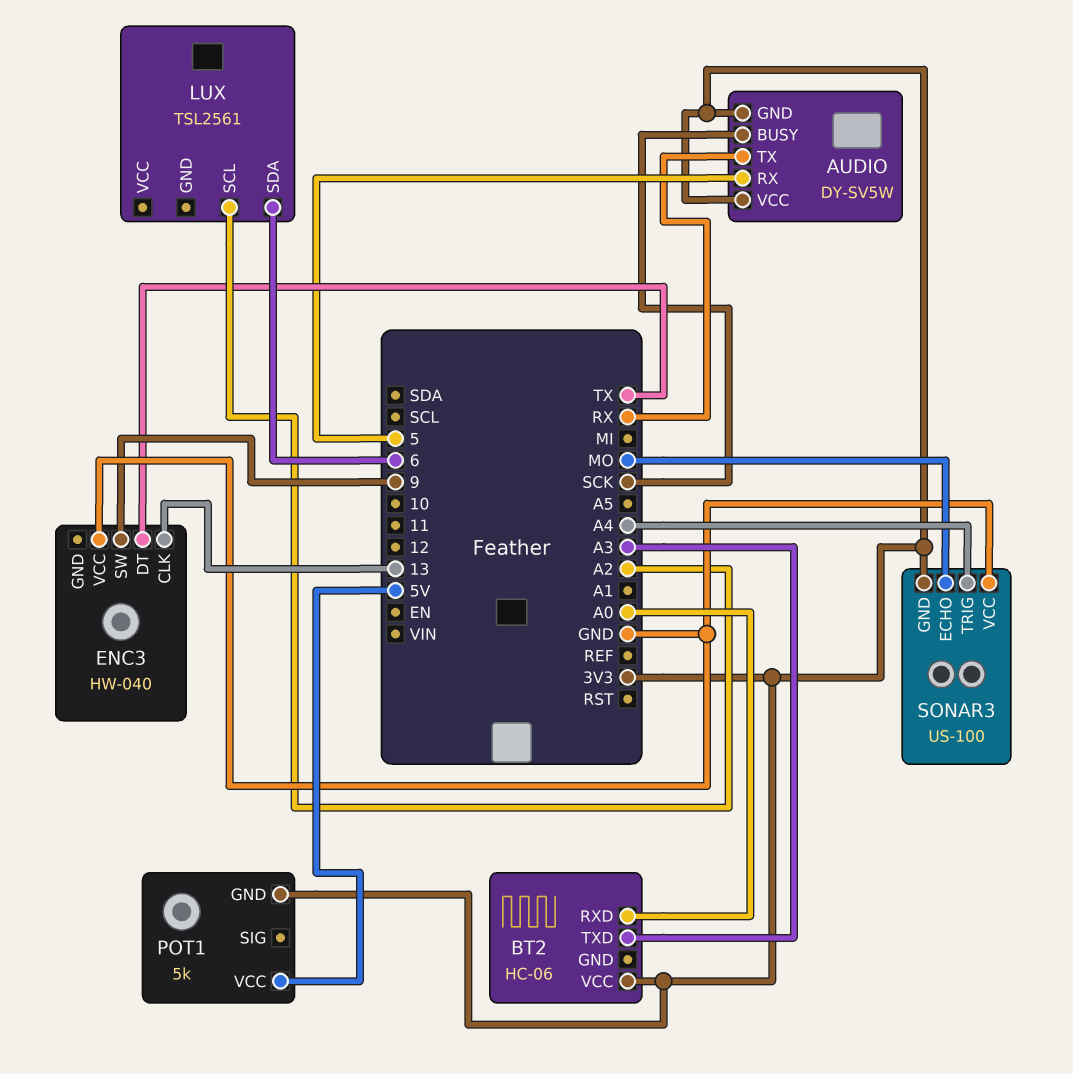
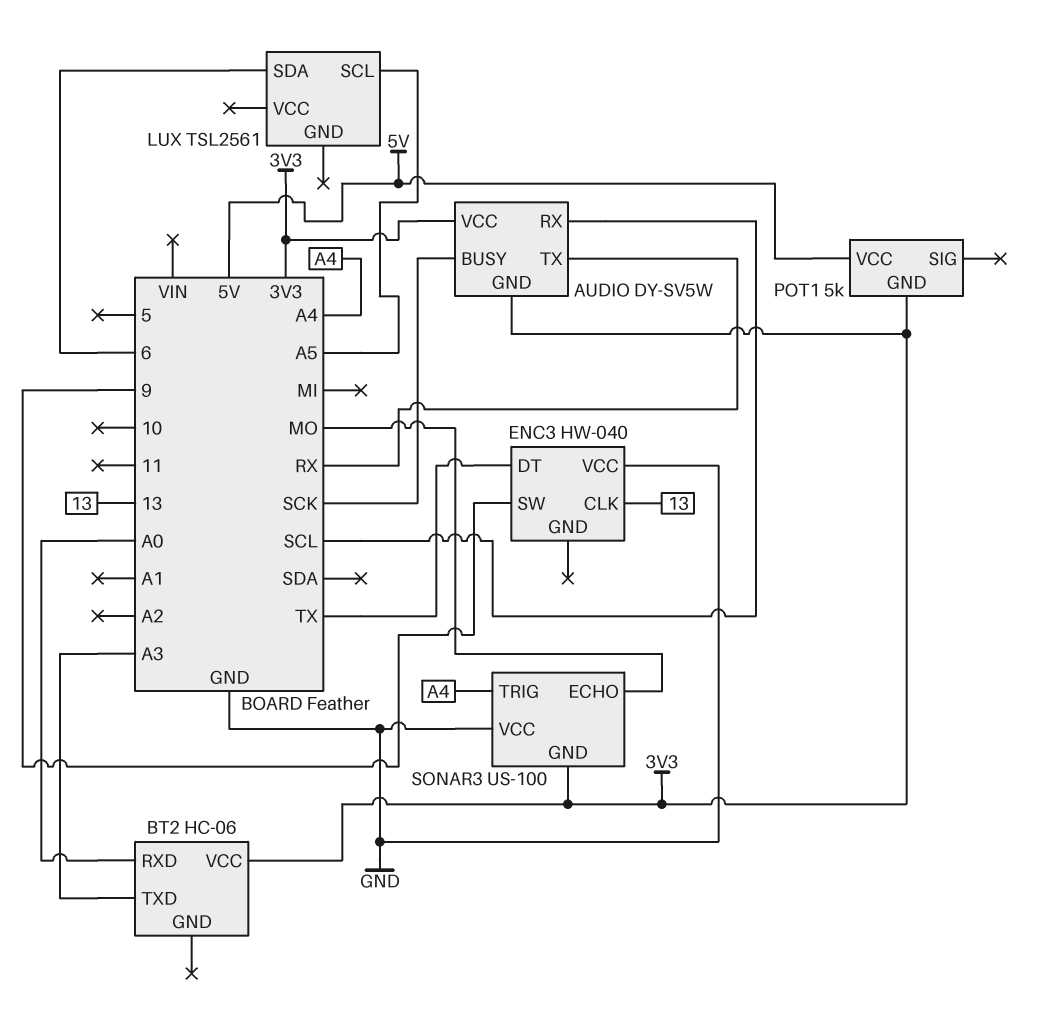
AUDIO pin RX: 5 -> SCL
LUX pin SCL: A2 -> A5

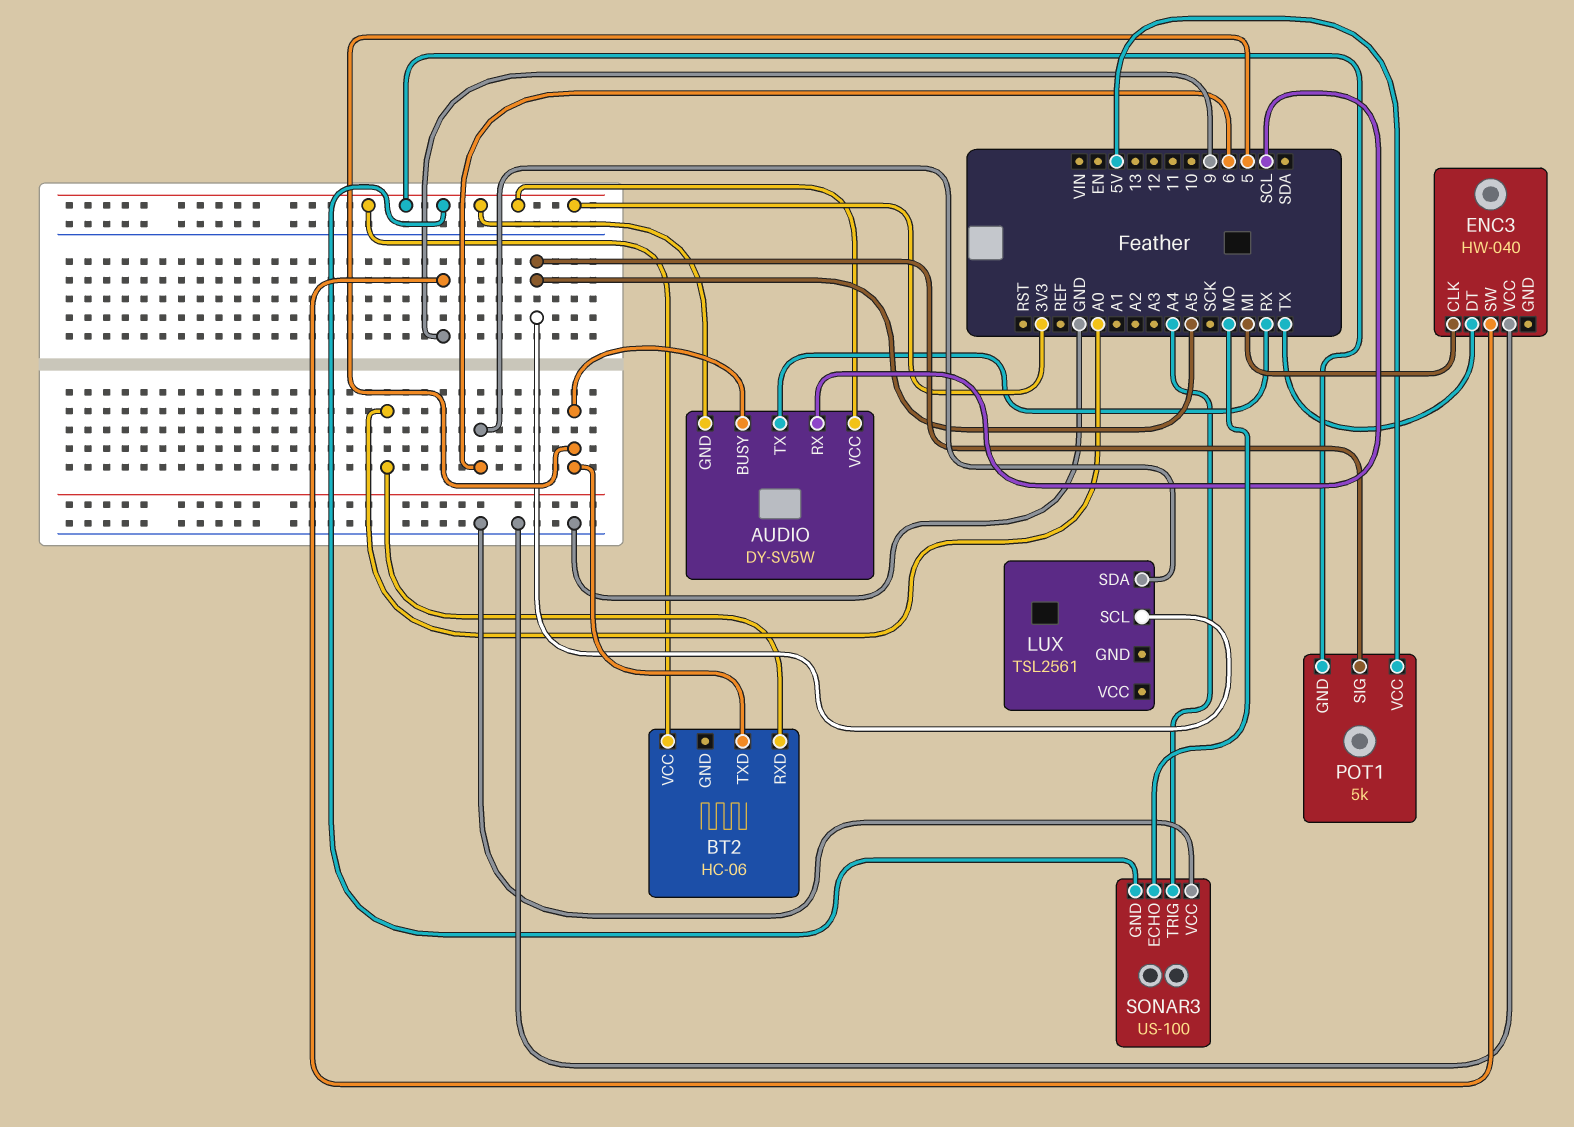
AUDIO pin BUSY: SCK -> 5
BT2 pin TXD: A3 -> 5
ENC3 pin CLK: 13 -> MI
POT1 pin SIG: none -> A5

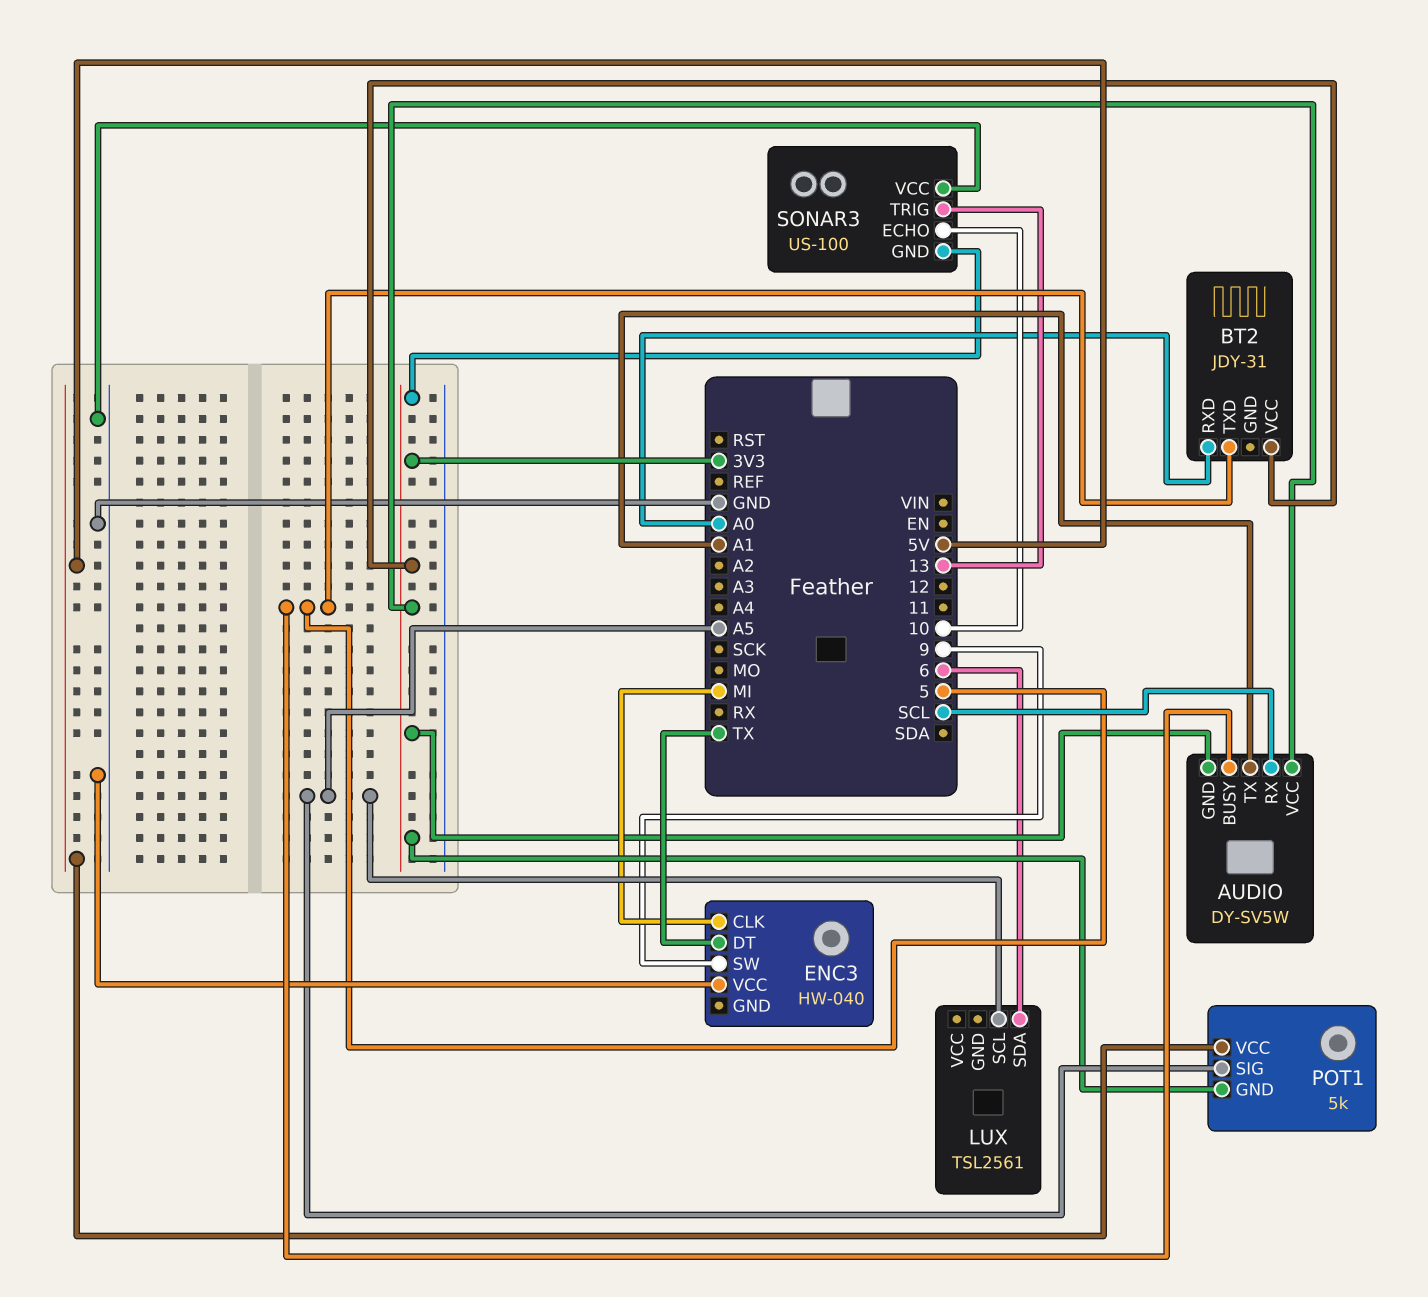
AUDIO pin TX: RX -> A1
BT2: HC-06 -> JDY-31
SONAR3 pin ECHO: MO -> 10
SONAR3 pin TRIG: A4 -> 13

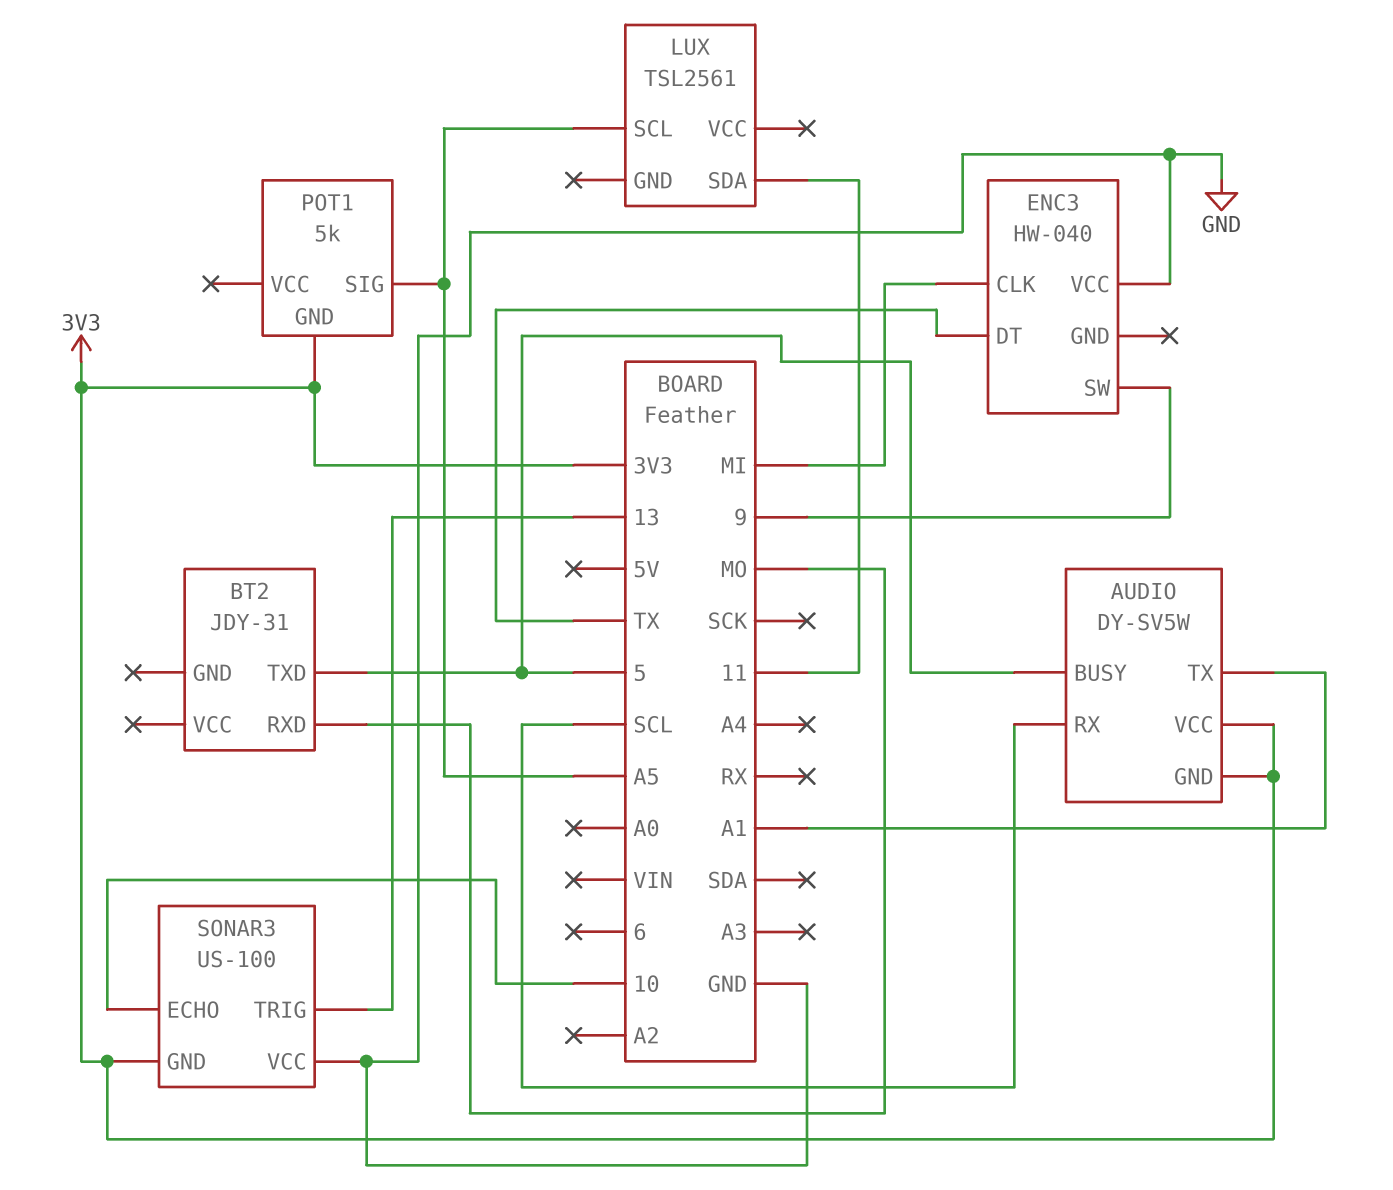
BT2 pin RXD: A0 -> MO
BT2 pin VCC: 3V3 -> none
LUX pin SDA: 6 -> 11
POT1 pin VCC: 5V -> none

